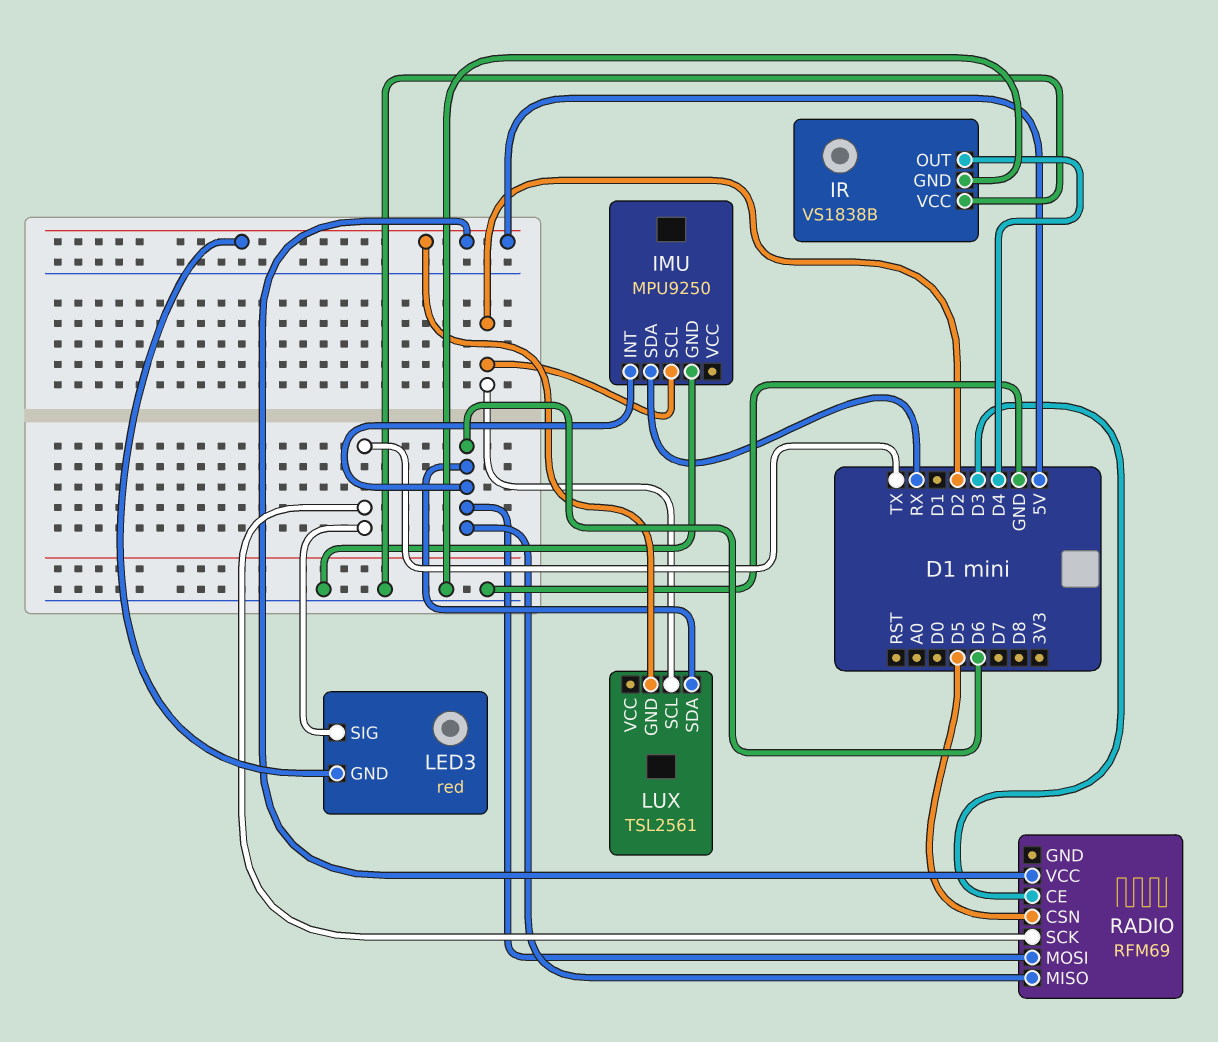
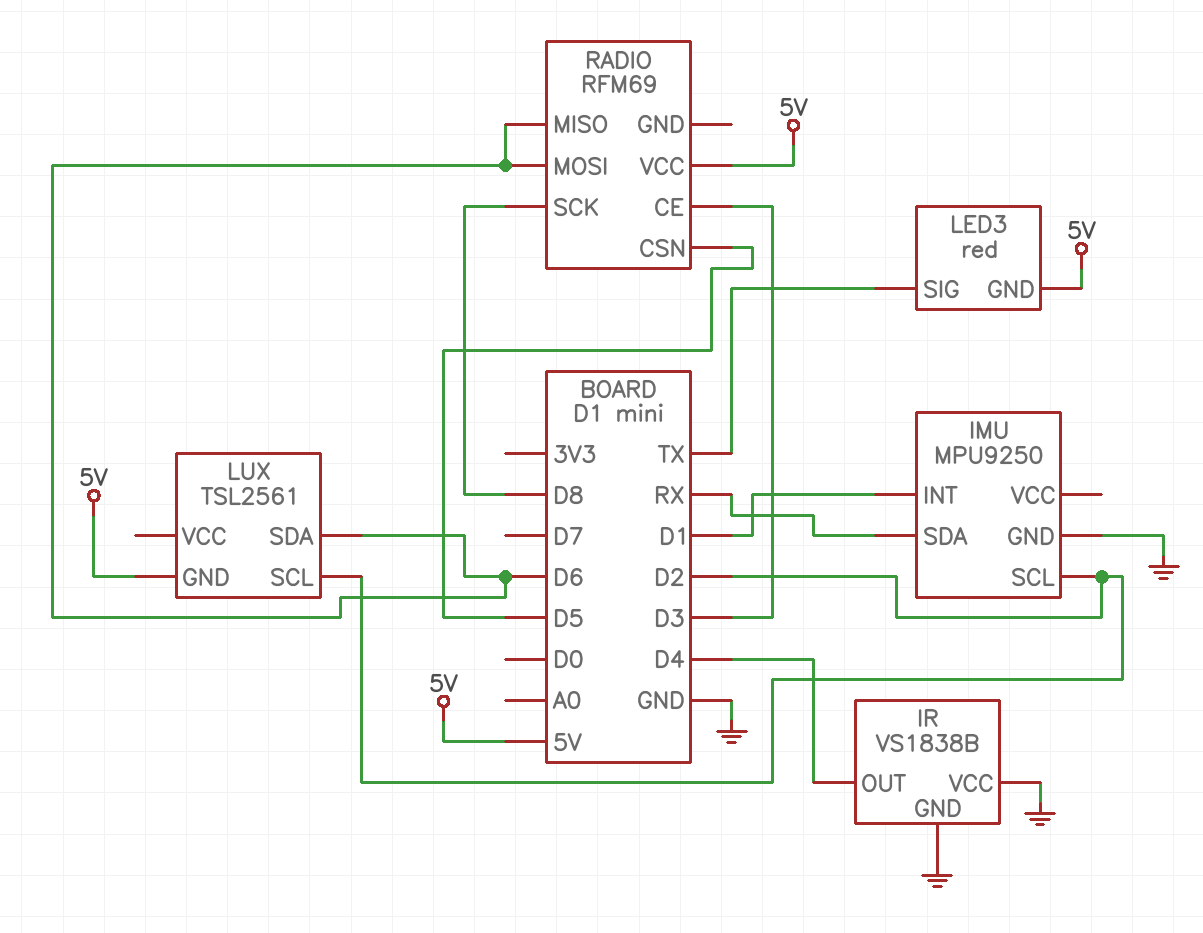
IMU pin INT: D6 -> D1
RADIO pin SCK: TX -> D8

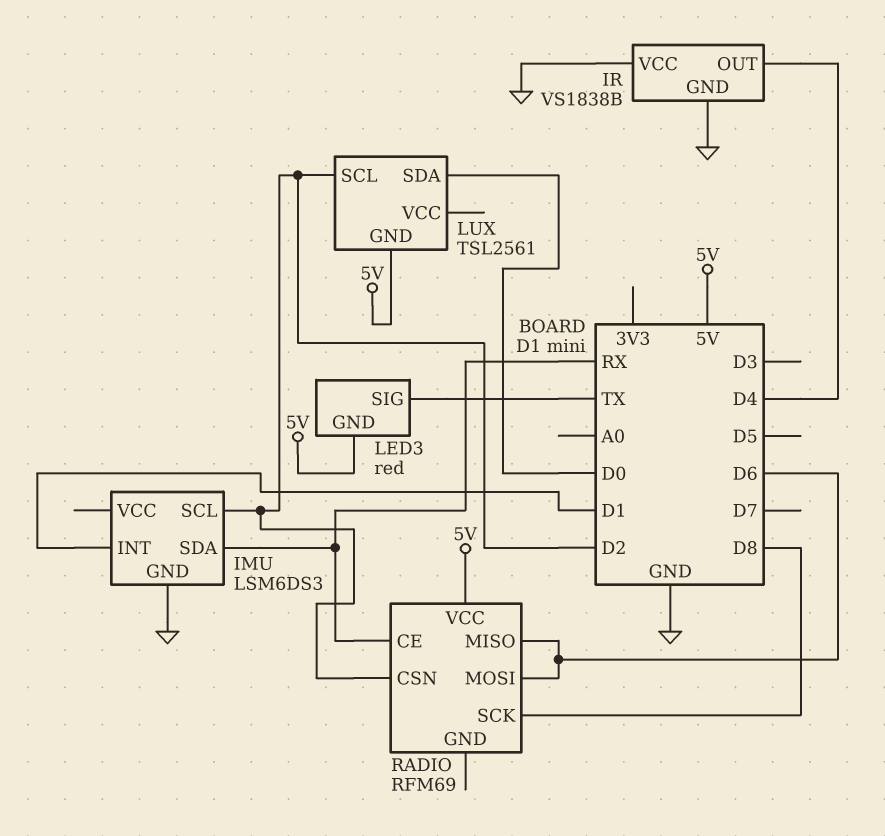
IMU: MPU9250 -> LSM6DS3
LUX pin SDA: D6 -> D0
RADIO pin CE: D3 -> RX
RADIO pin CSN: D5 -> D2

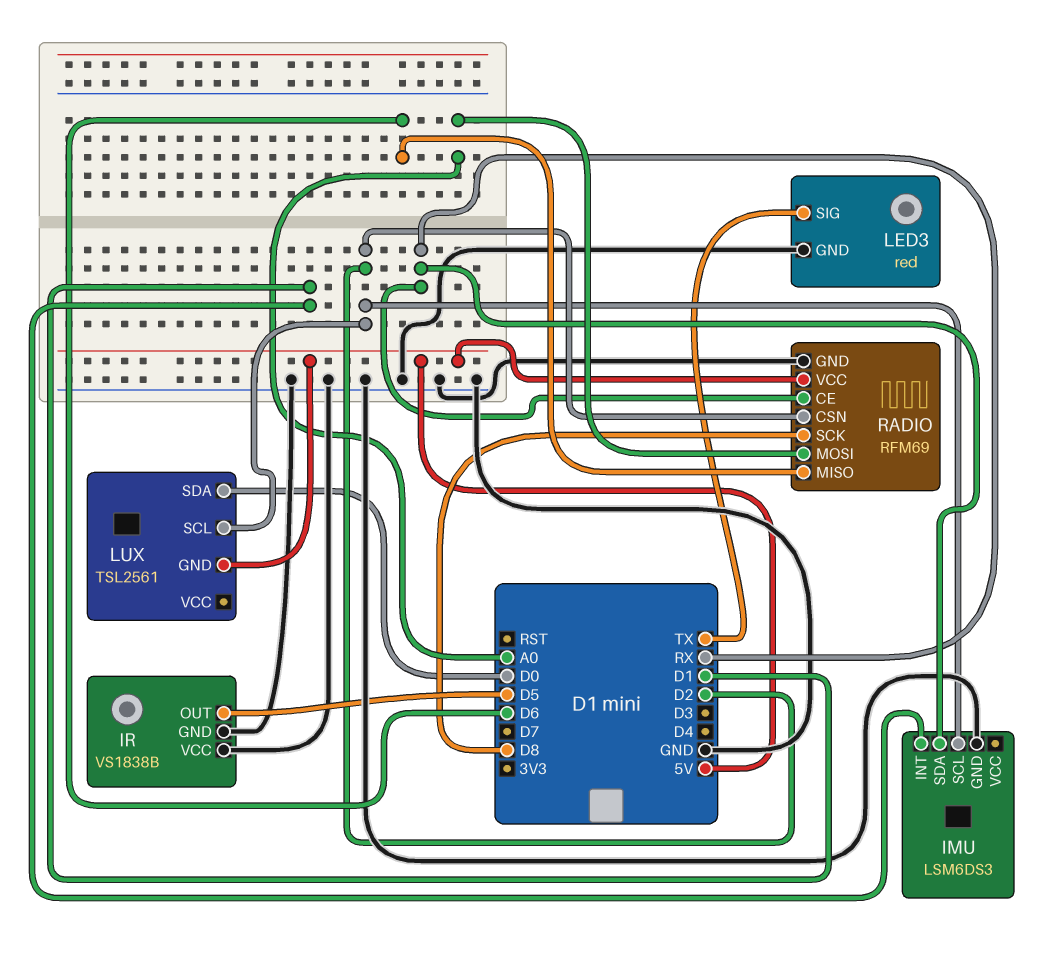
IR pin OUT: D4 -> D5
LED3 pin GND: 5V -> GND
RADIO pin GND: none -> GND
RADIO pin MOSI: D6 -> A0

